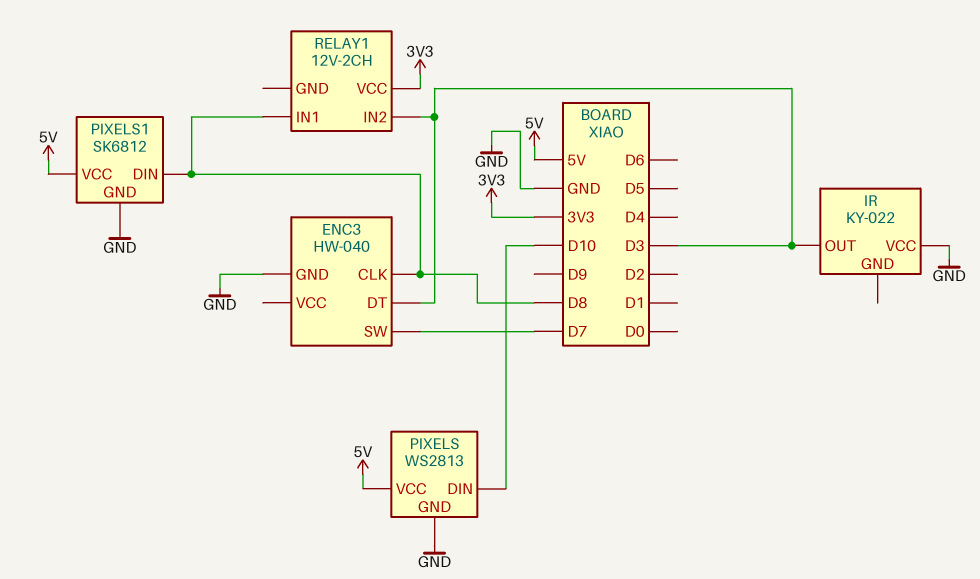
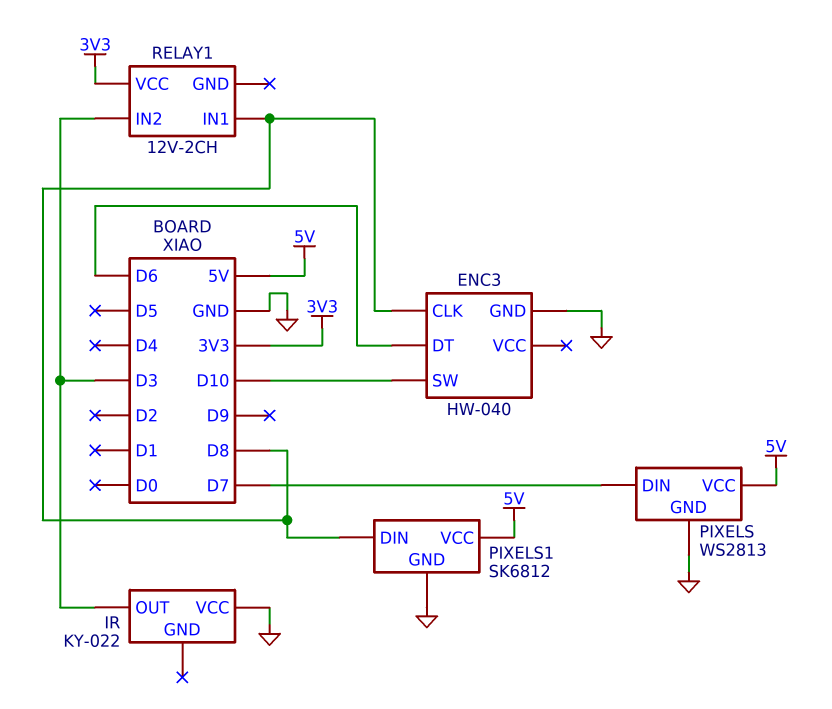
ENC3 pin DT: D3 -> D6
ENC3 pin SW: D7 -> D10
PIXELS pin DIN: D10 -> D7

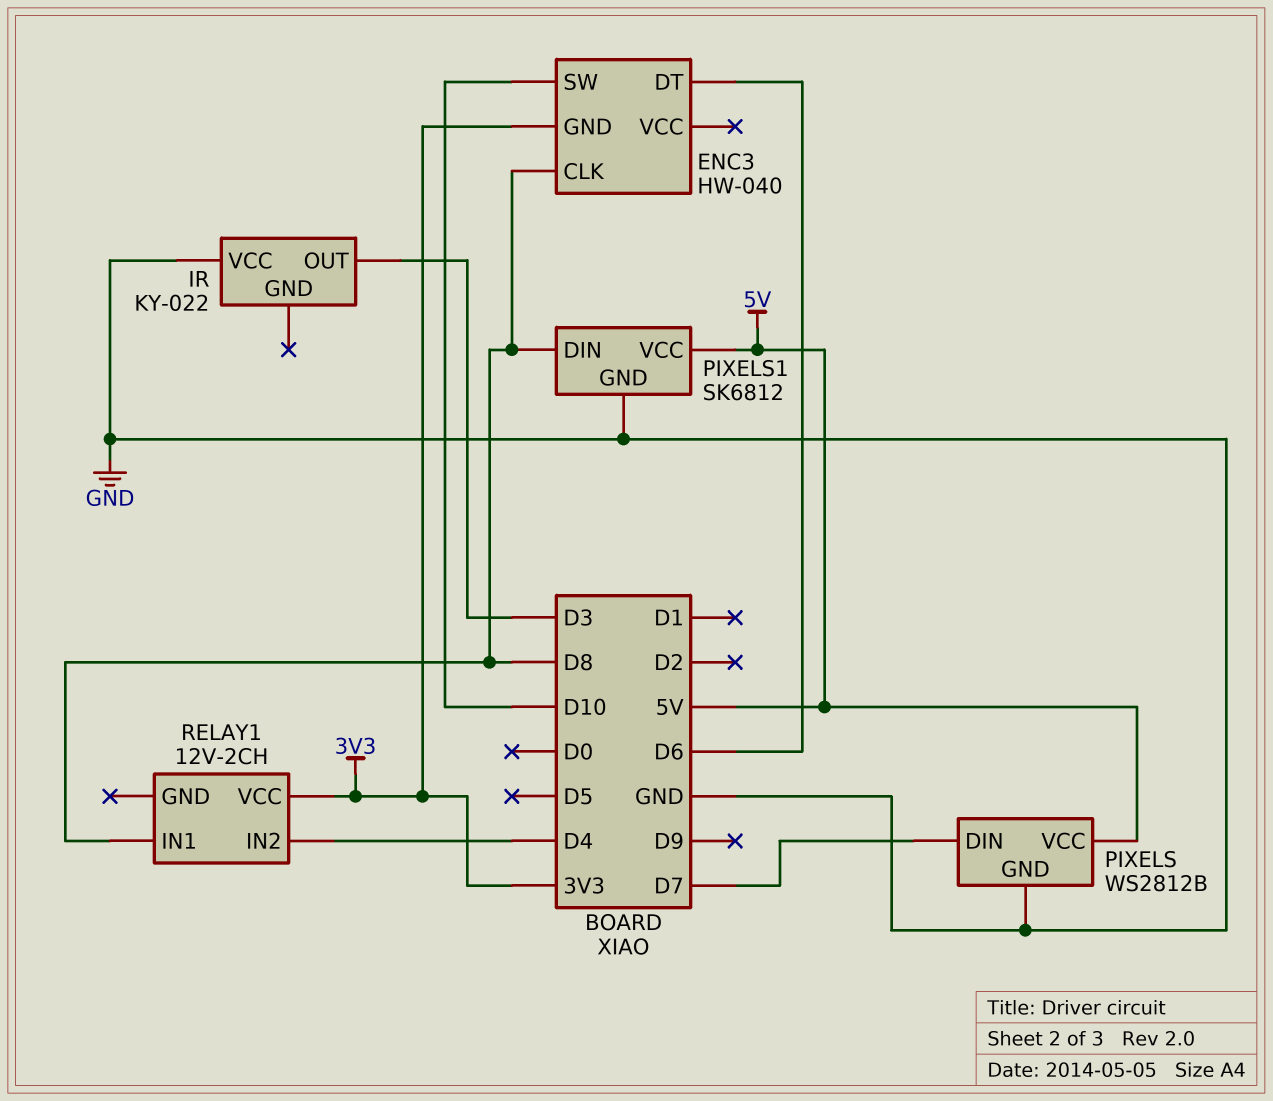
ENC3 pin GND: GND -> 3V3
PIXELS: WS2813 -> WS2812B
RELAY1 pin IN2: D3 -> D4

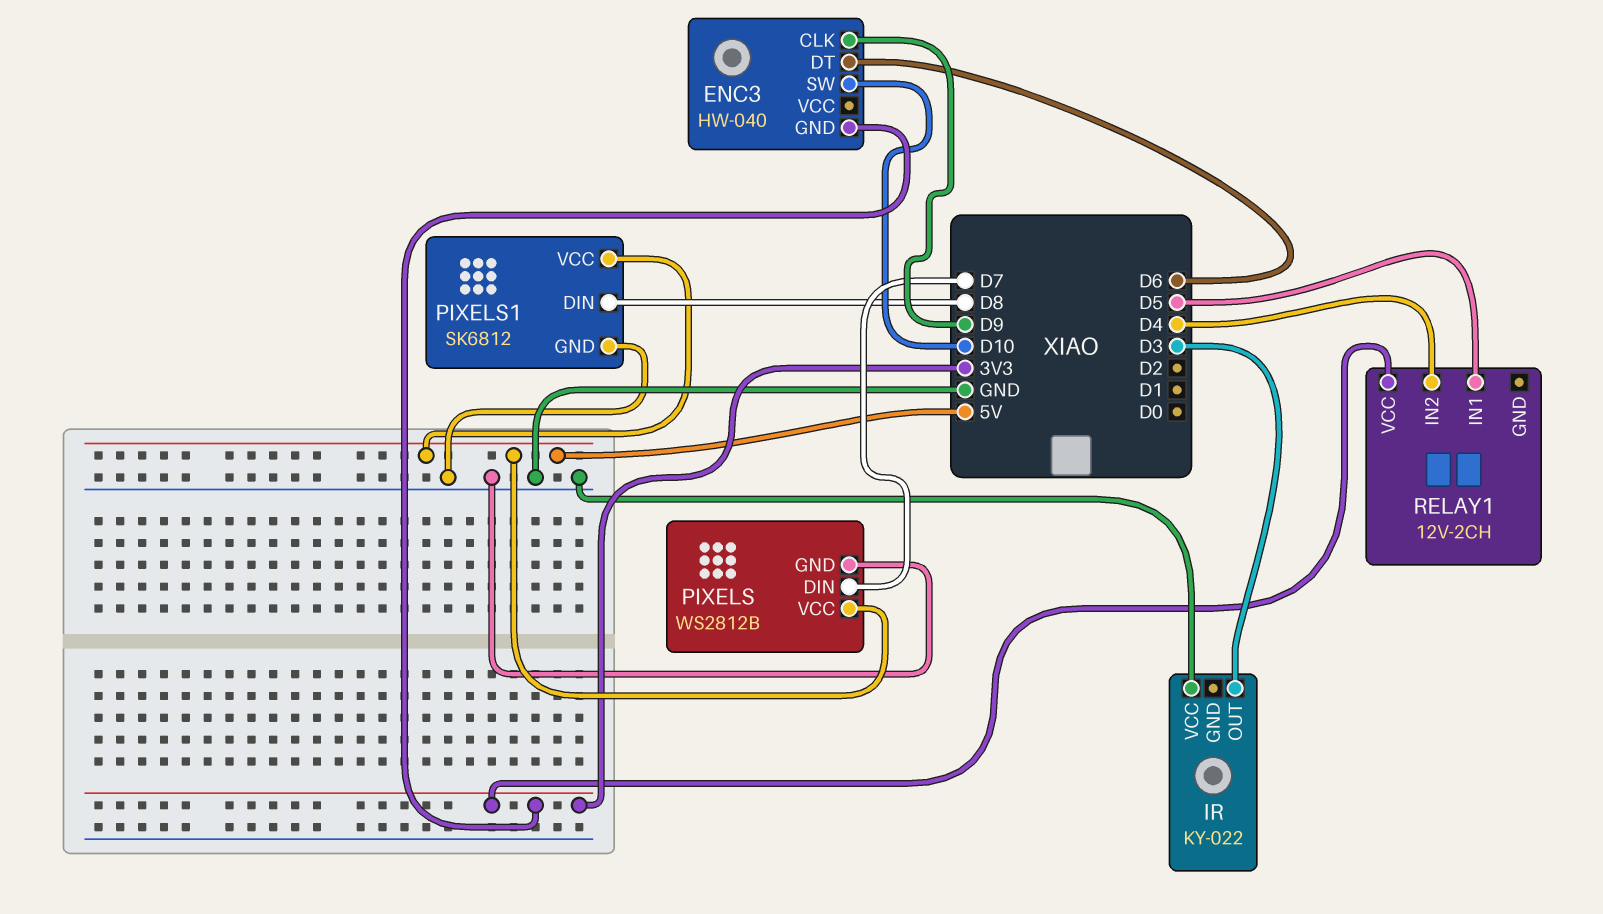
ENC3 pin CLK: D8 -> D9
RELAY1 pin IN1: D8 -> D5

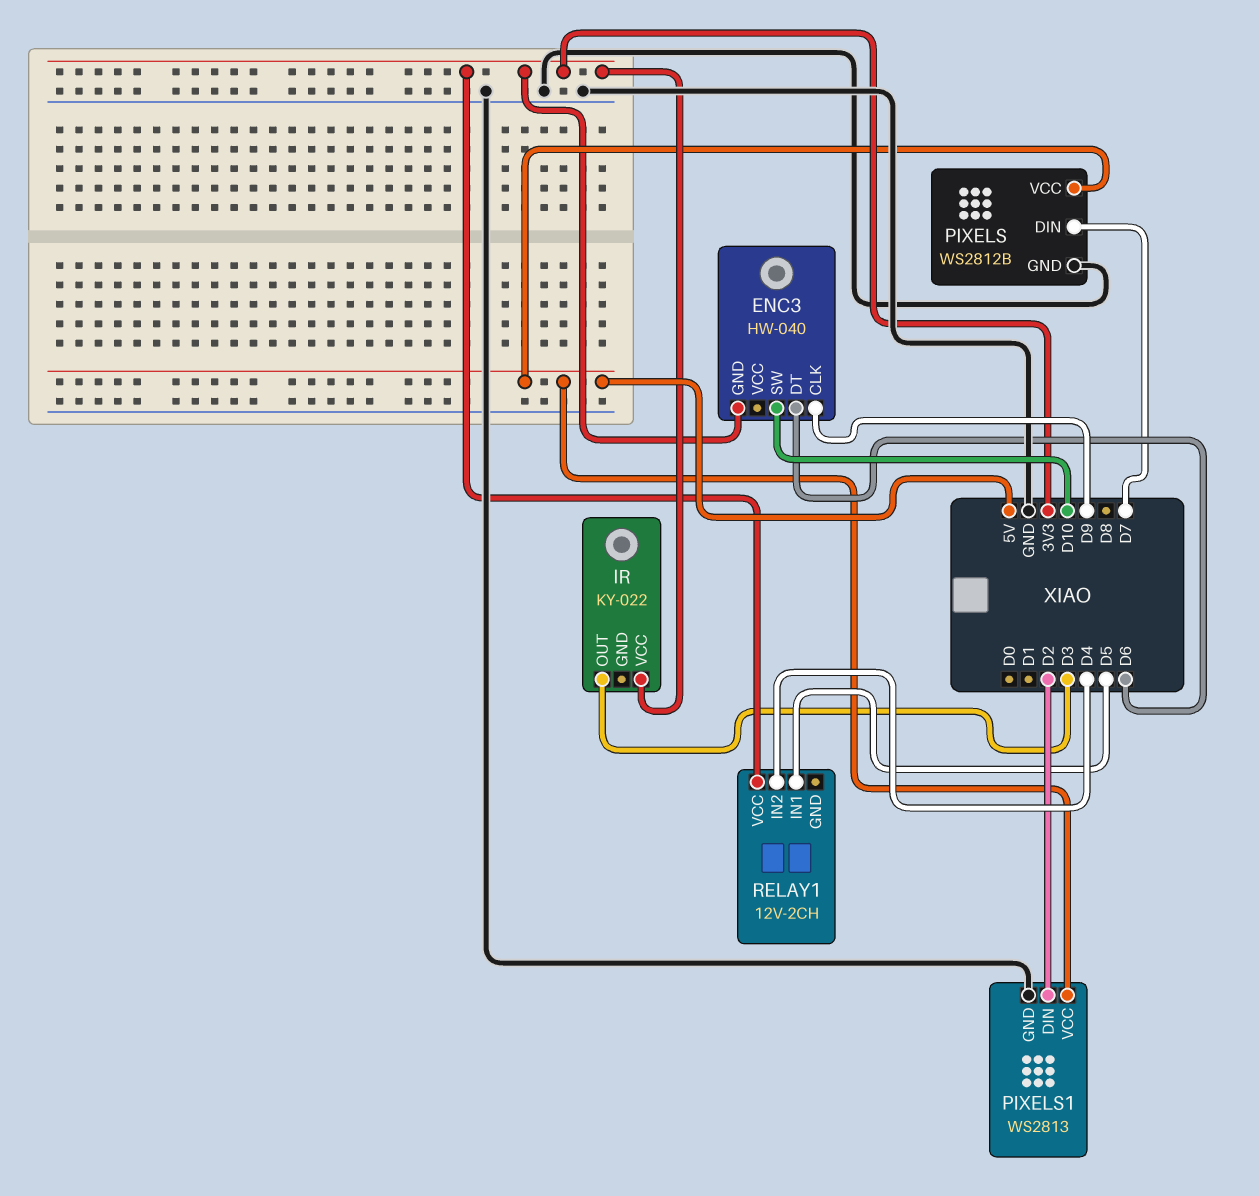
IR pin VCC: GND -> 3V3
PIXELS1: SK6812 -> WS2813
PIXELS1 pin DIN: D8 -> D2

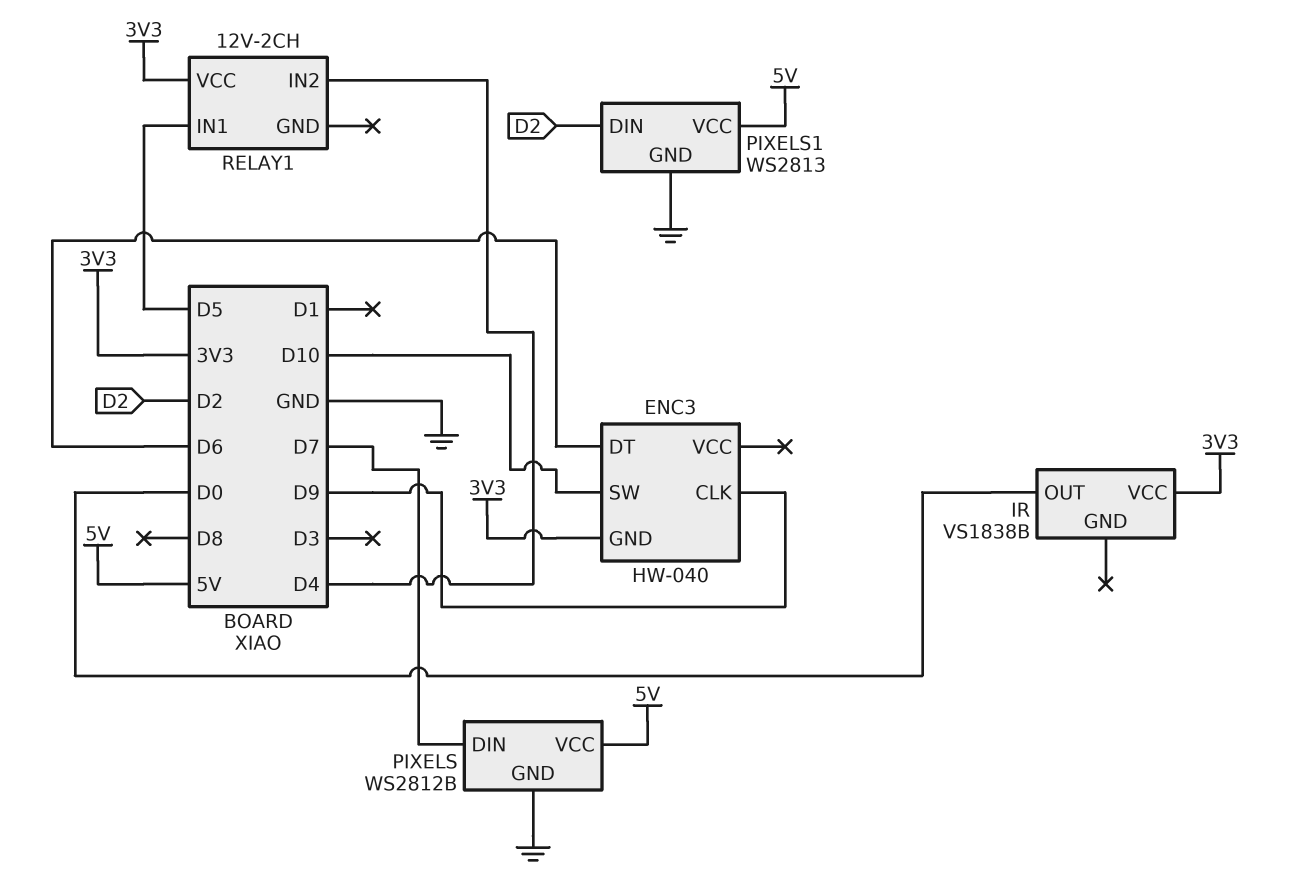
IR: KY-022 -> VS1838B
IR pin OUT: D3 -> D0

